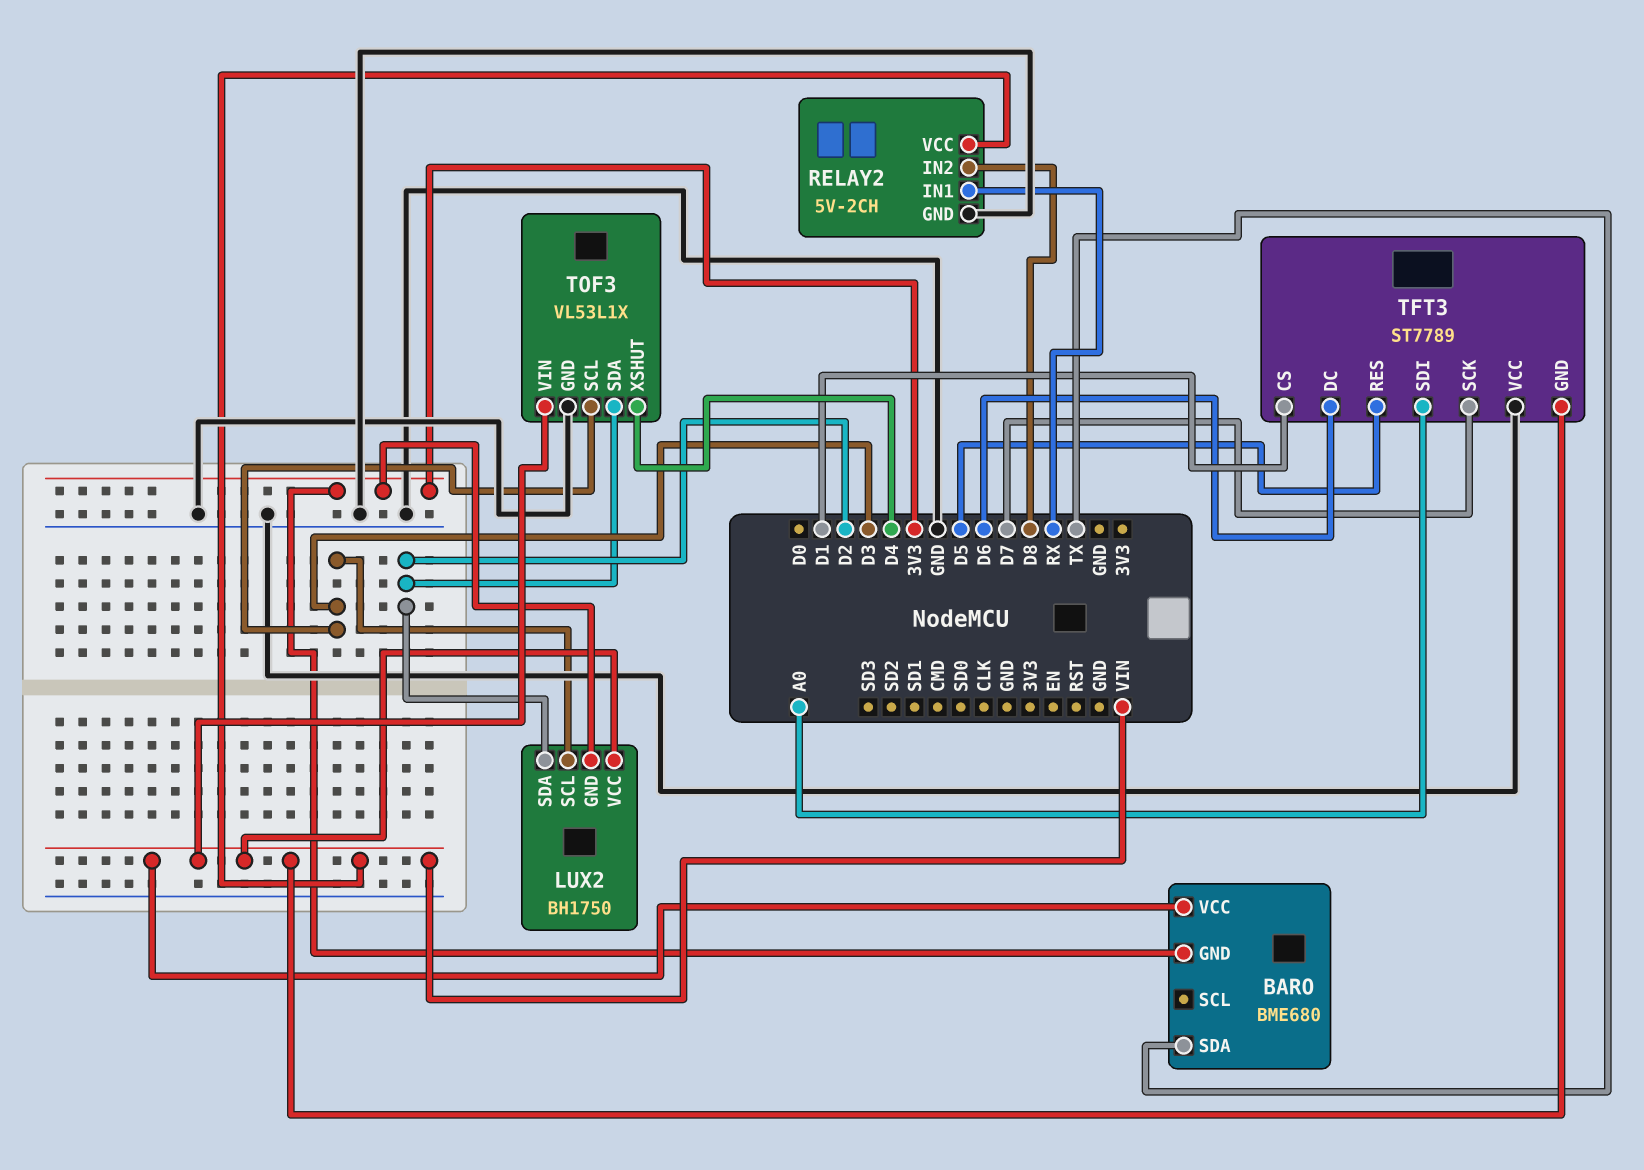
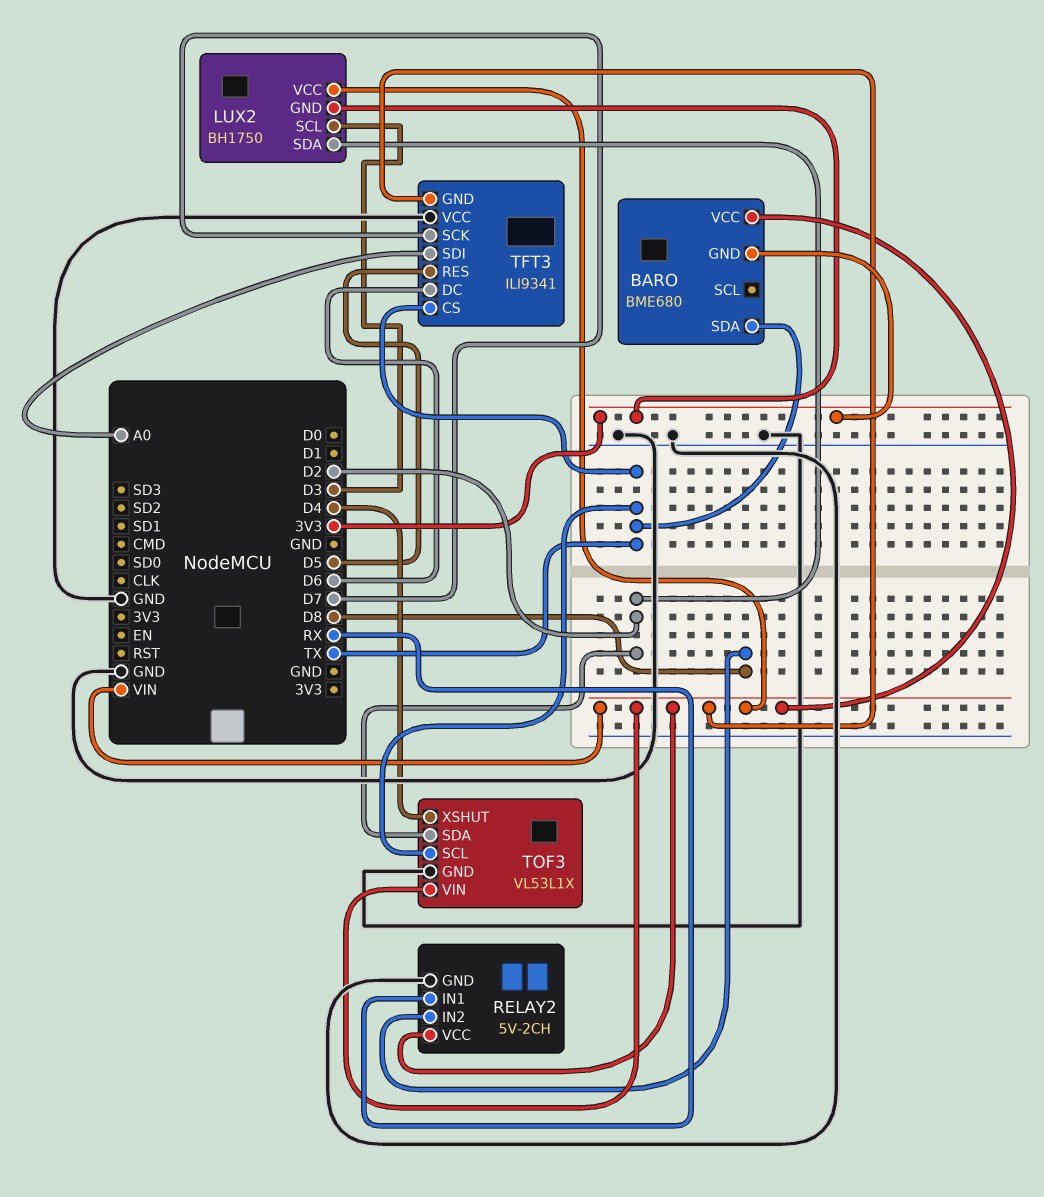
TFT3: ST7789 -> ILI9341
TFT3 pin CS: D1 -> TX
TOF3 pin SCL: D3 -> TX

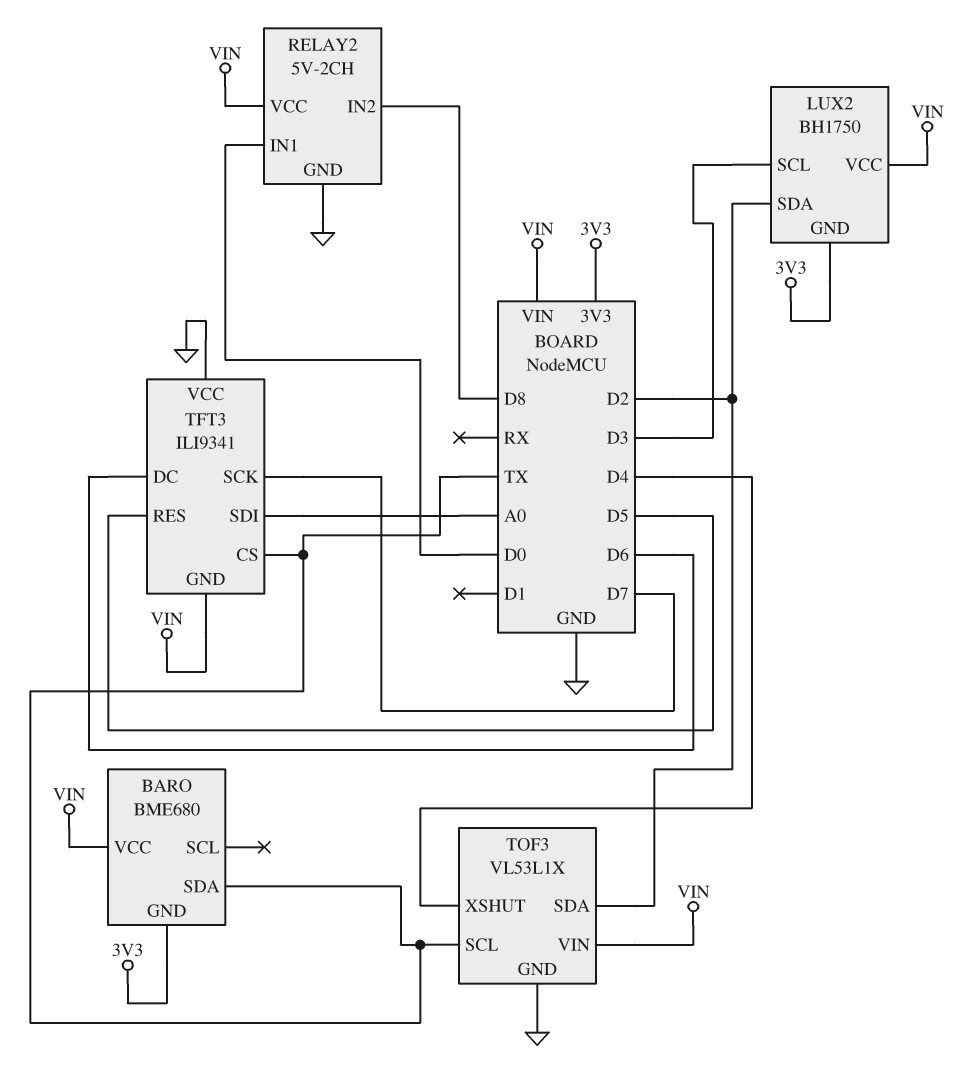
RELAY2 pin IN1: RX -> D0

